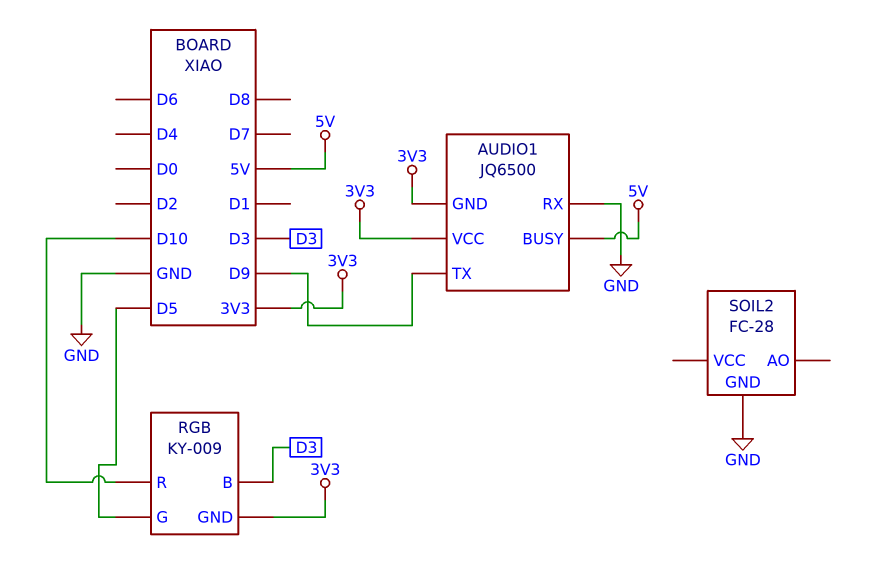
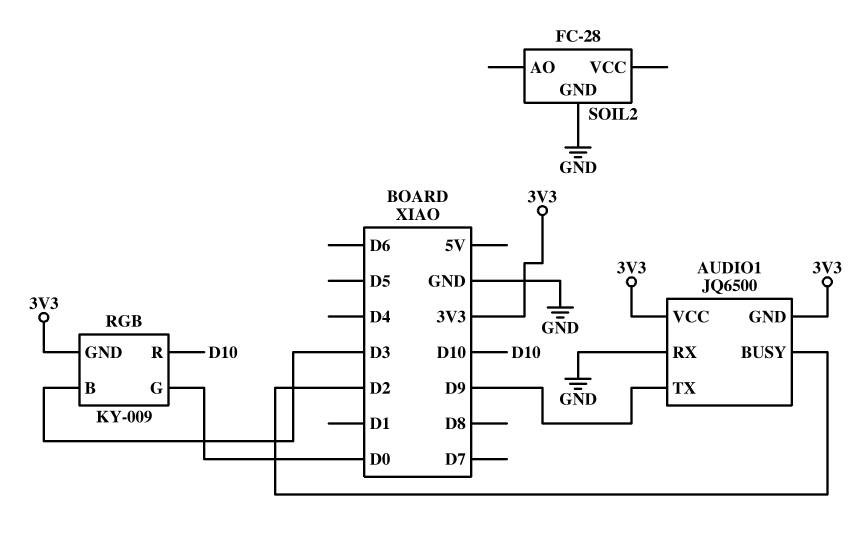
AUDIO1 pin BUSY: 5V -> D2
RGB pin G: D5 -> D0

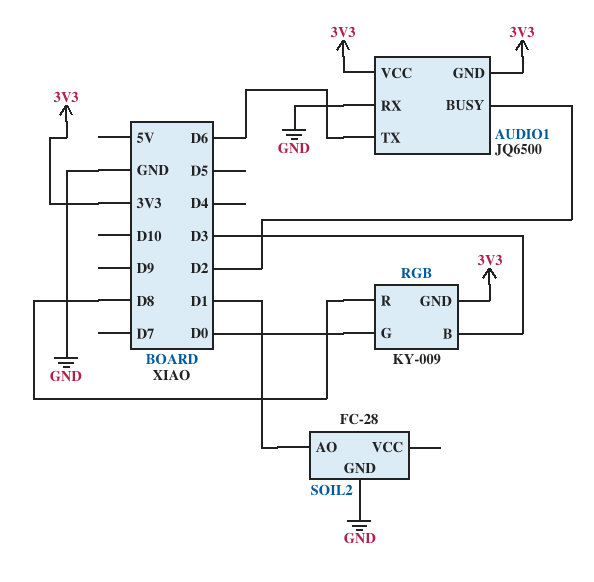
AUDIO1 pin TX: D9 -> D6
RGB pin R: D10 -> D8
SOIL2 pin AO: none -> D1

